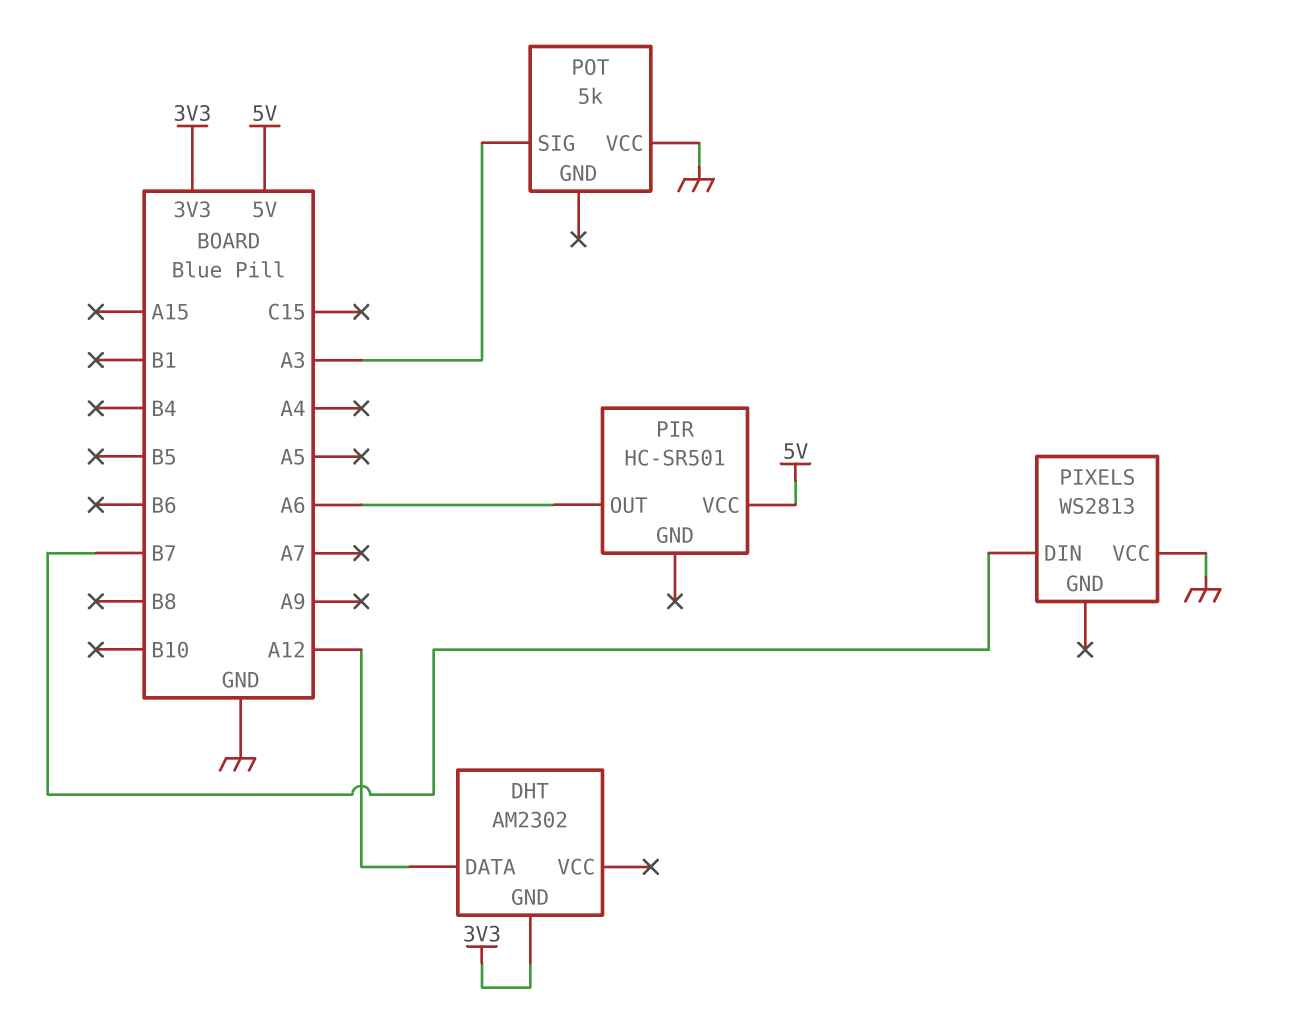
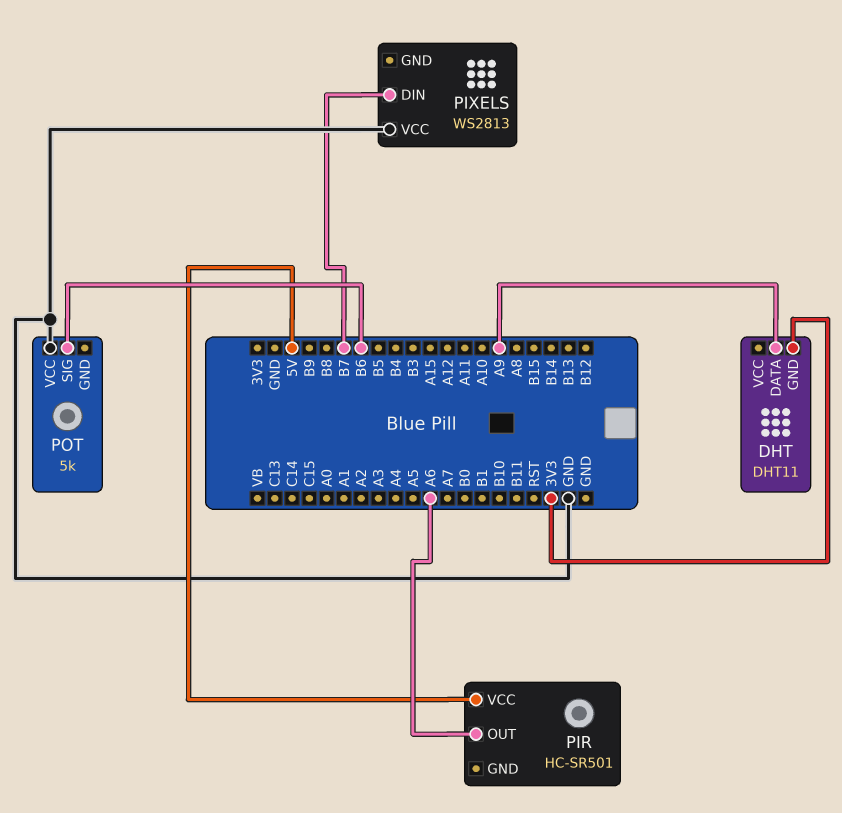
DHT: AM2302 -> DHT11
DHT pin DATA: A12 -> A9
POT pin SIG: A3 -> B6

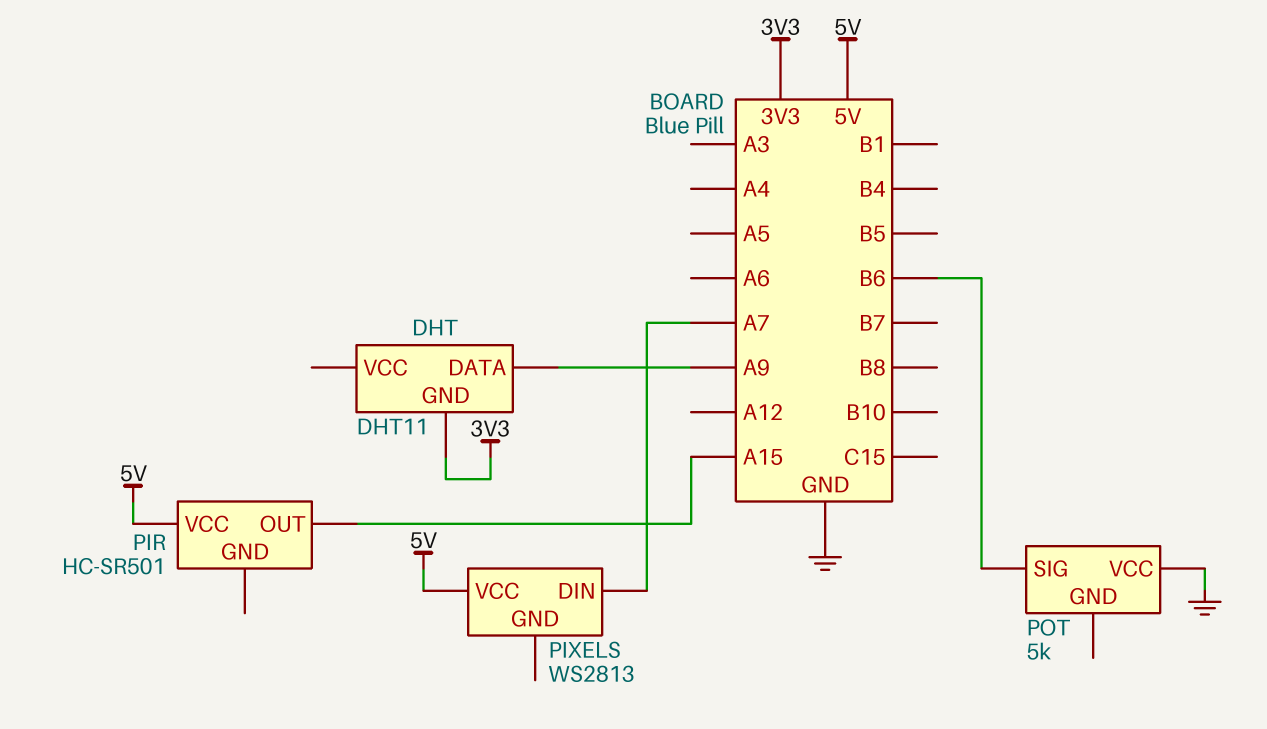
PIR pin OUT: A6 -> A15
PIXELS pin DIN: B7 -> A7
PIXELS pin VCC: GND -> 5V

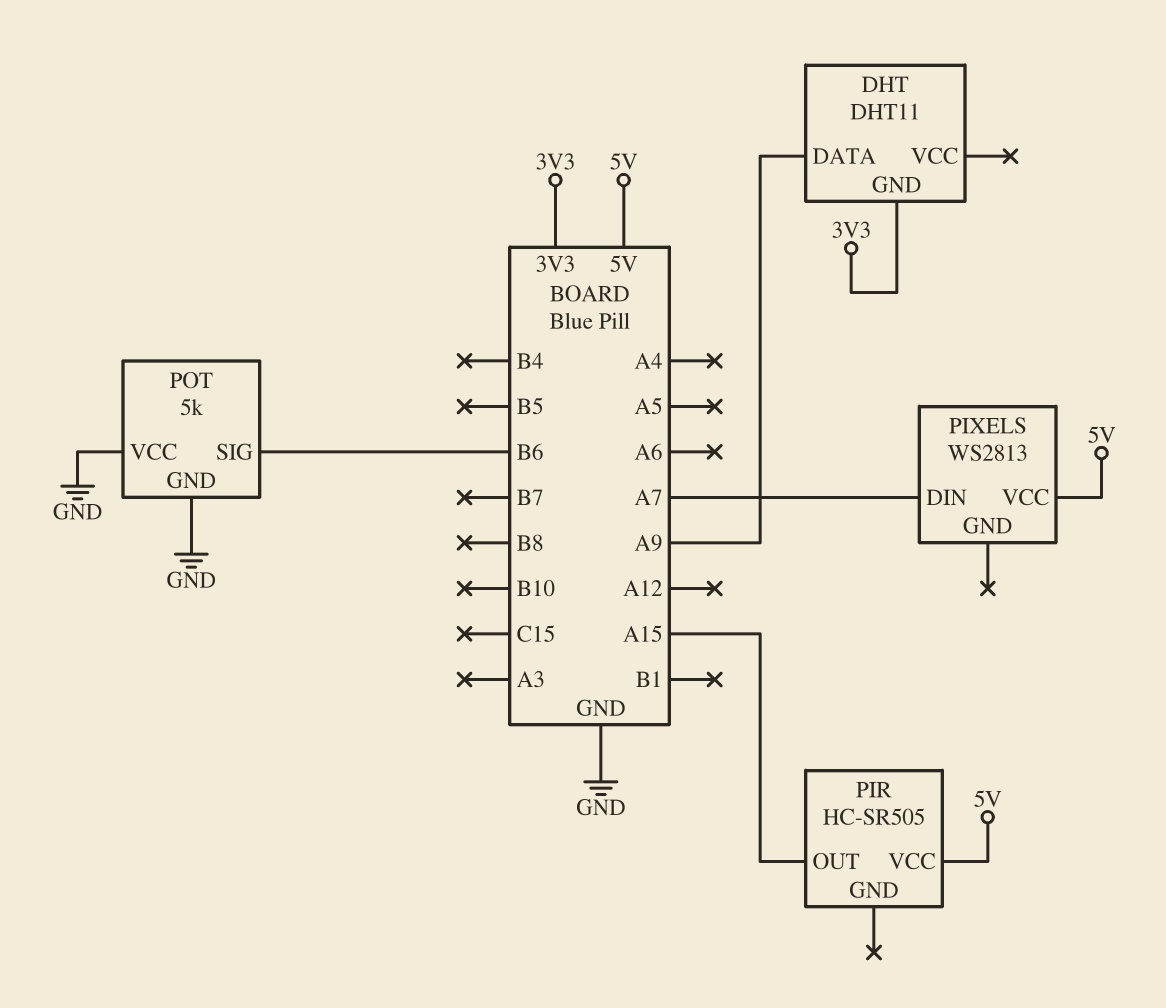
PIR: HC-SR501 -> HC-SR505
POT pin GND: none -> GND

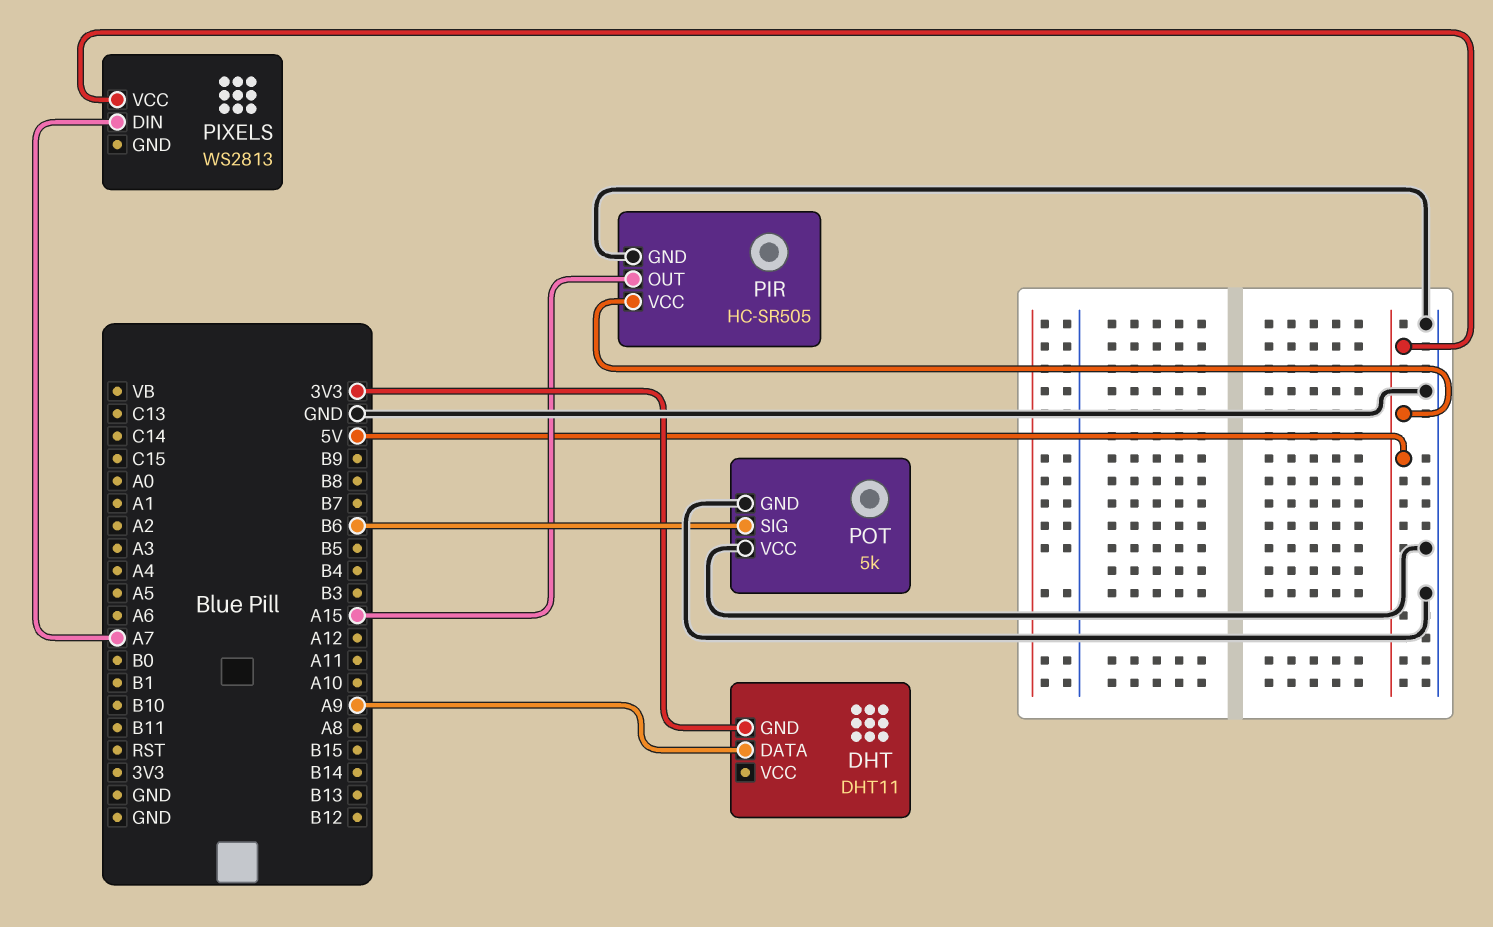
PIR pin GND: none -> GND

